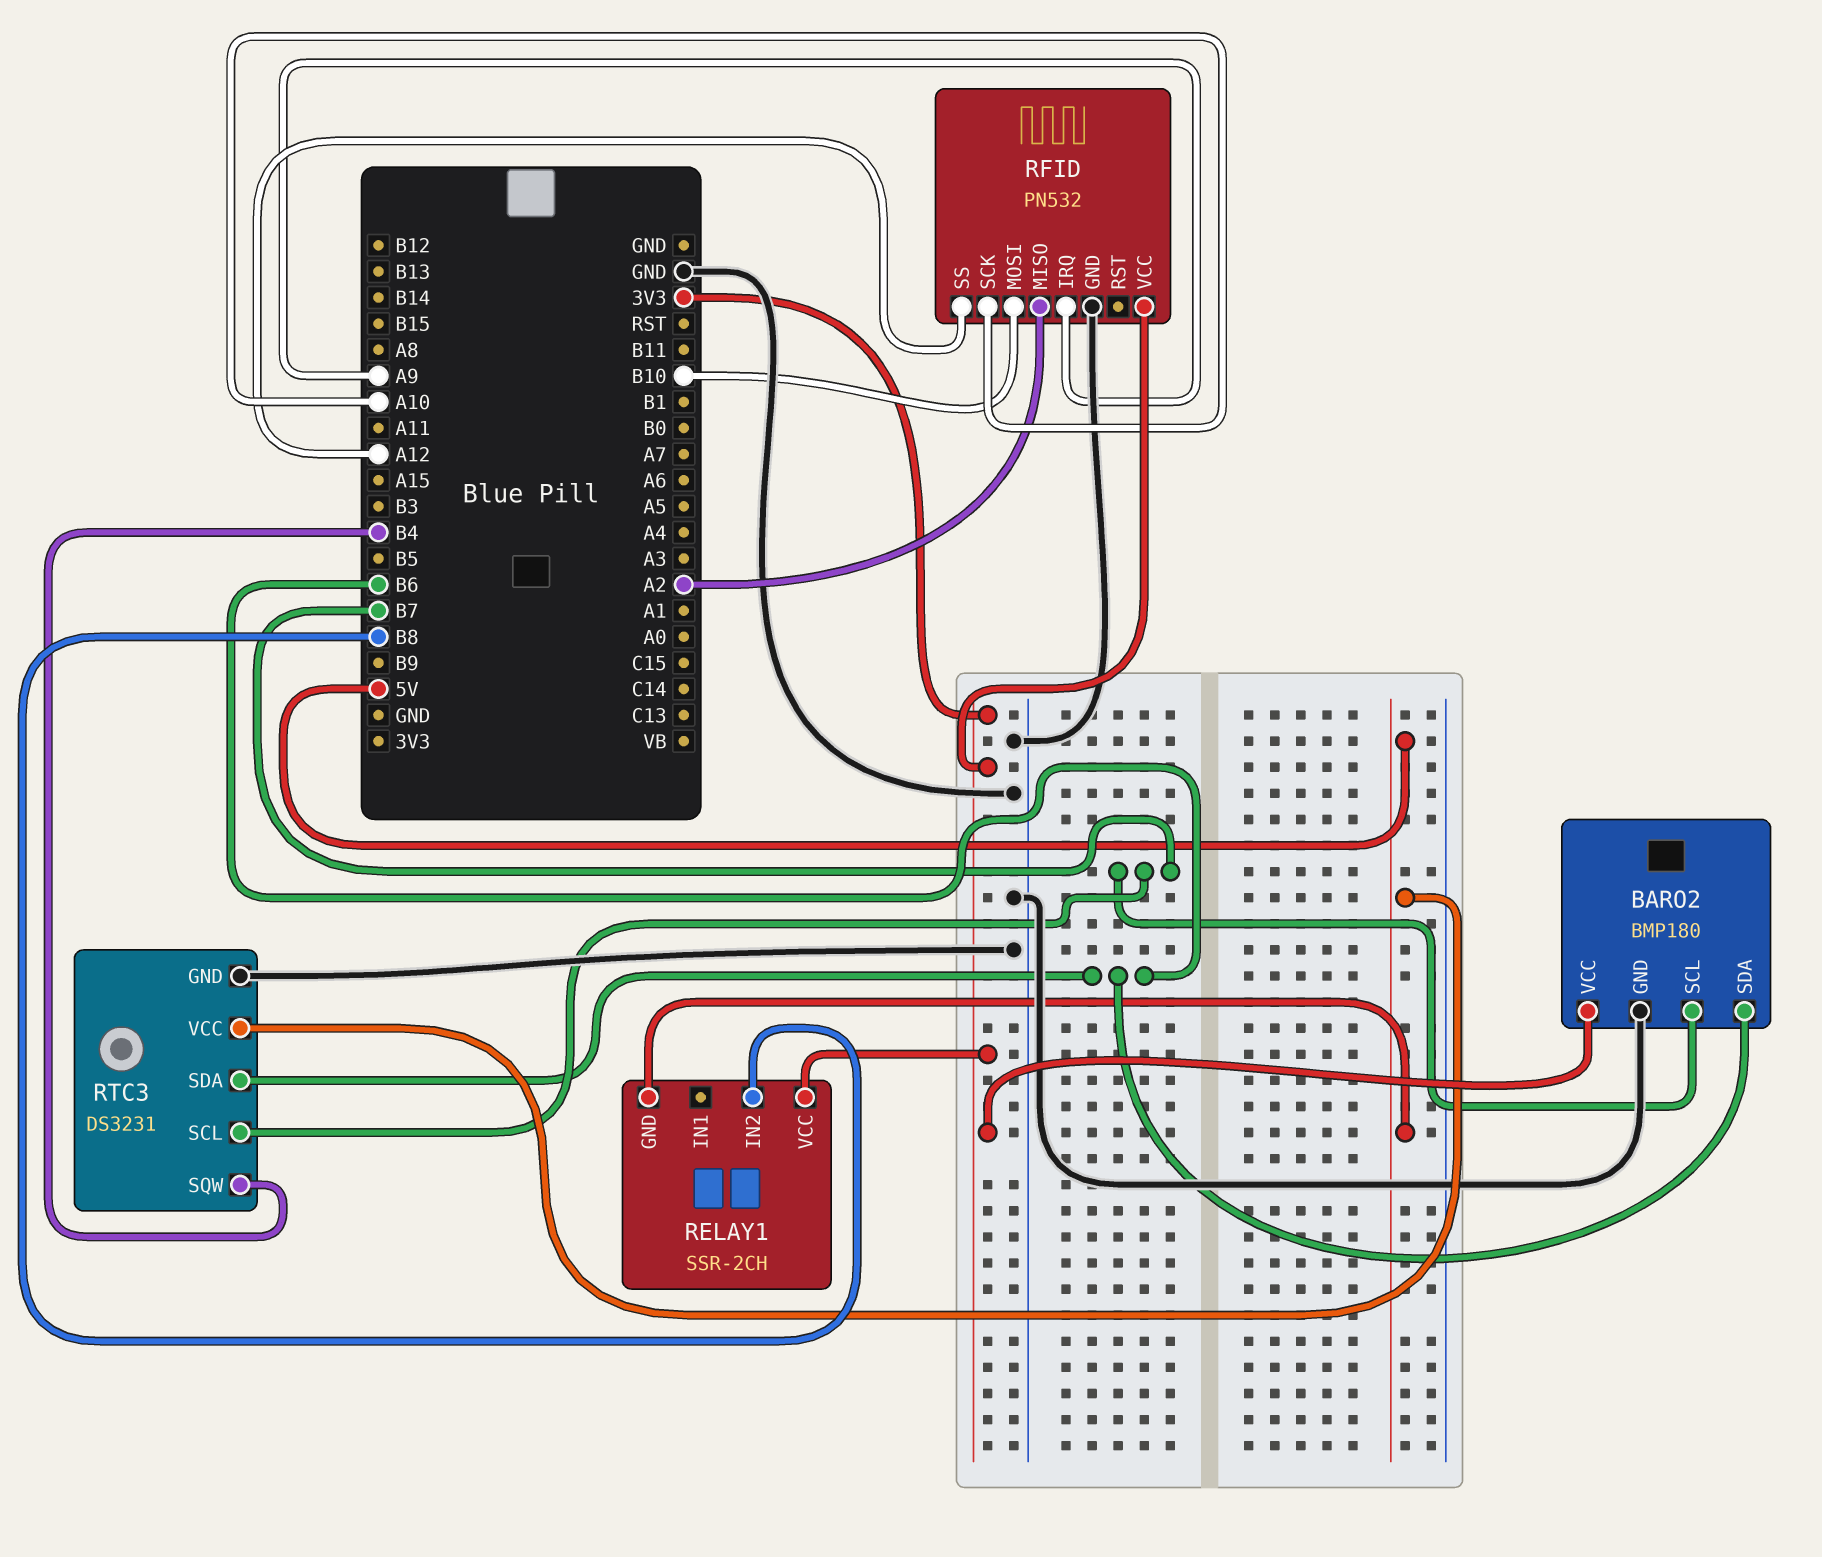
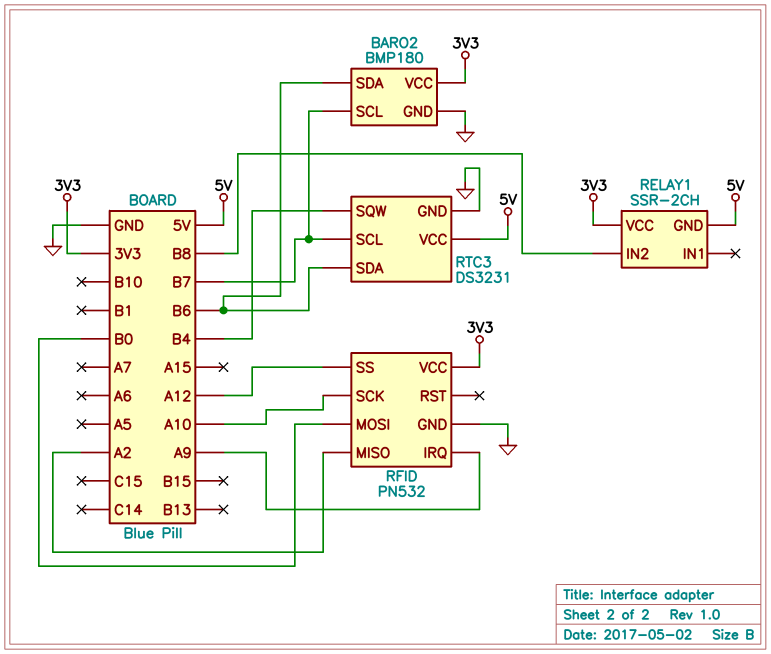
RFID pin MOSI: B10 -> B0

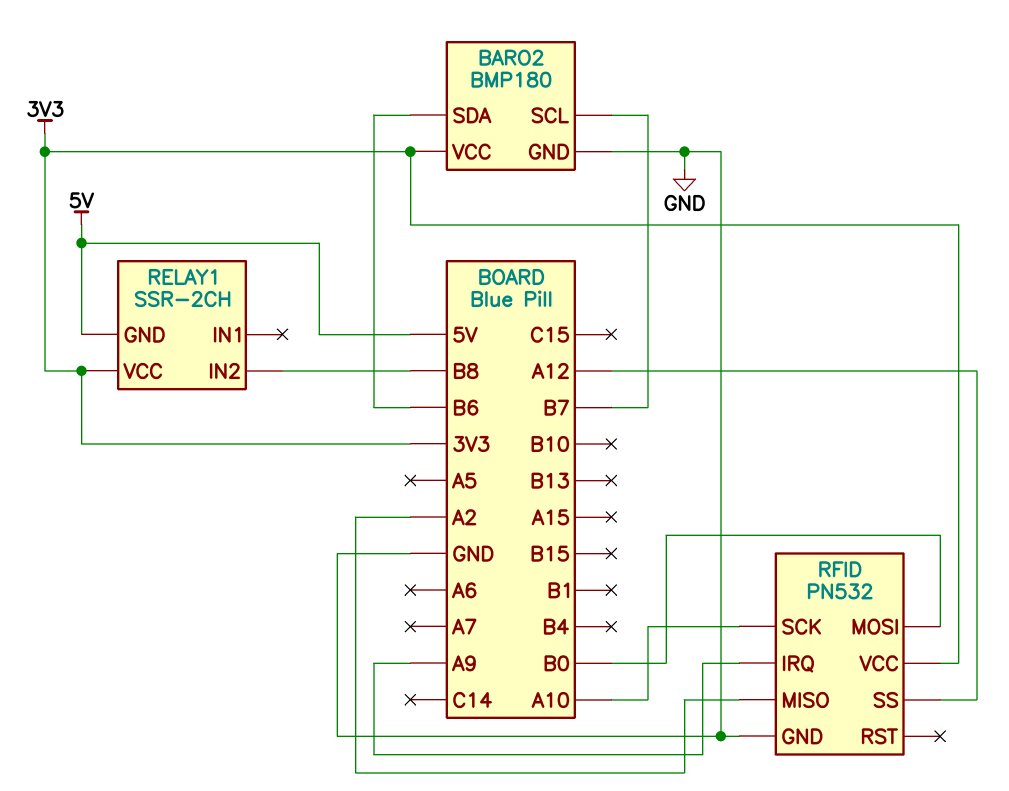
RTC3: DS3231 -> none
RTC3 pin GND: GND -> none
RTC3 pin SCL: B7 -> none
RTC3 pin SDA: B6 -> none
RTC3 pin SQW: B4 -> none
RTC3 pin VCC: 5V -> none

